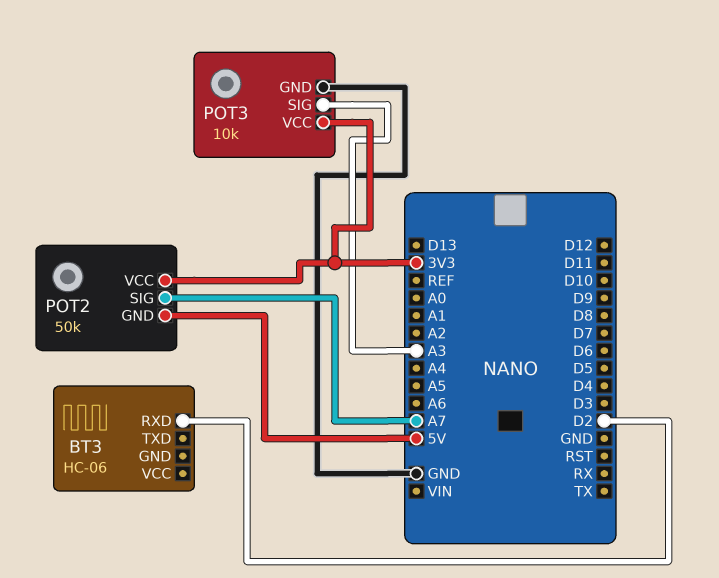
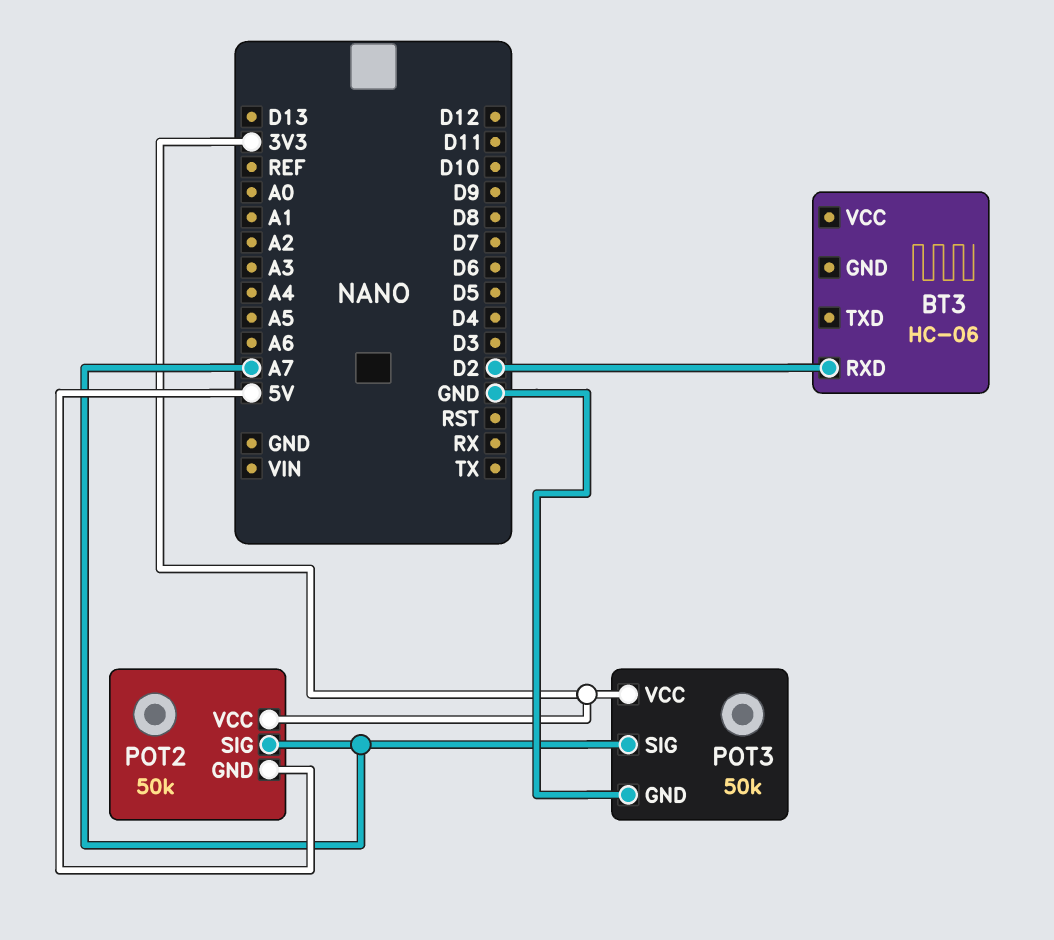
POT3: 10k -> 50k
POT3 pin SIG: A3 -> A7

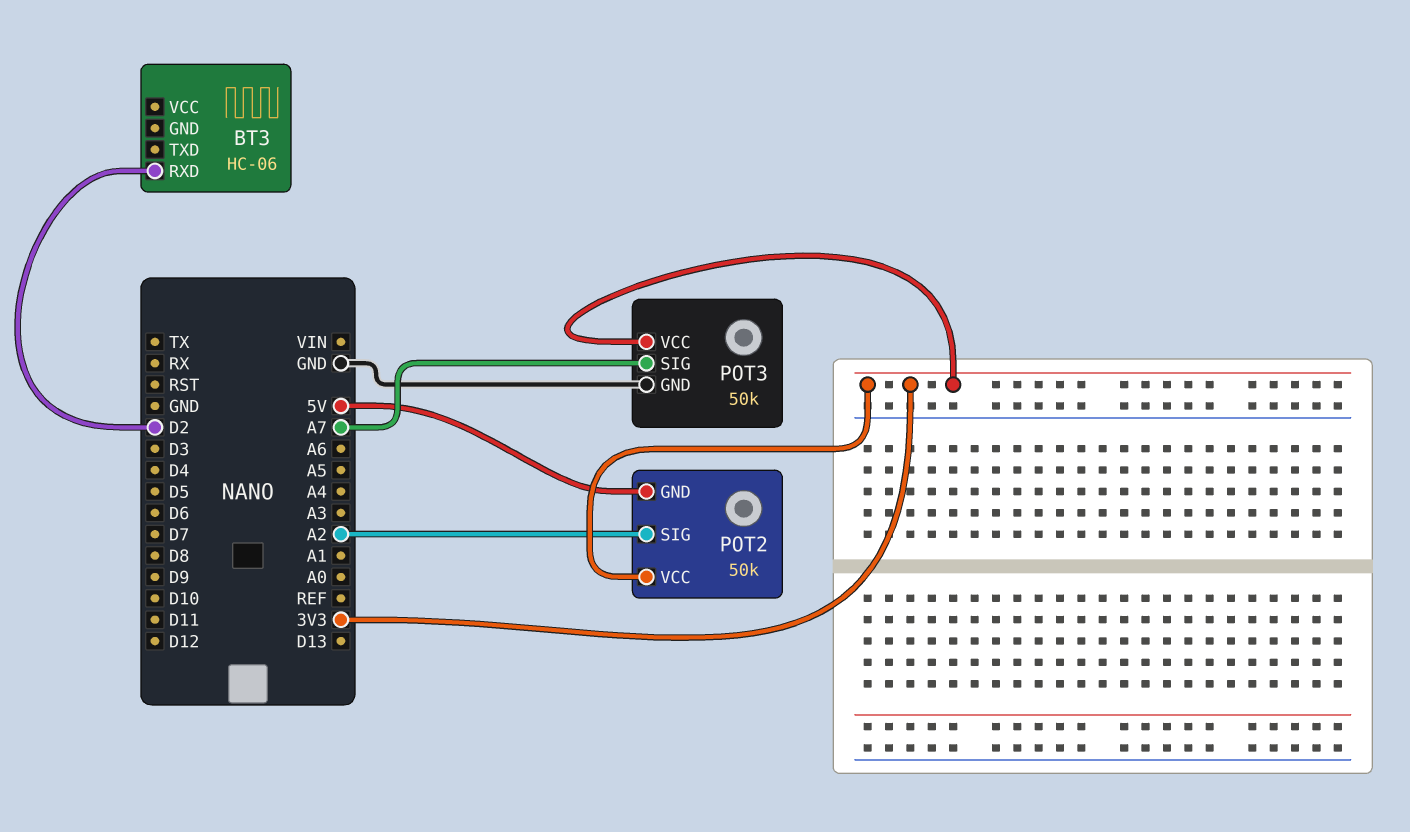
POT2 pin SIG: A7 -> A2

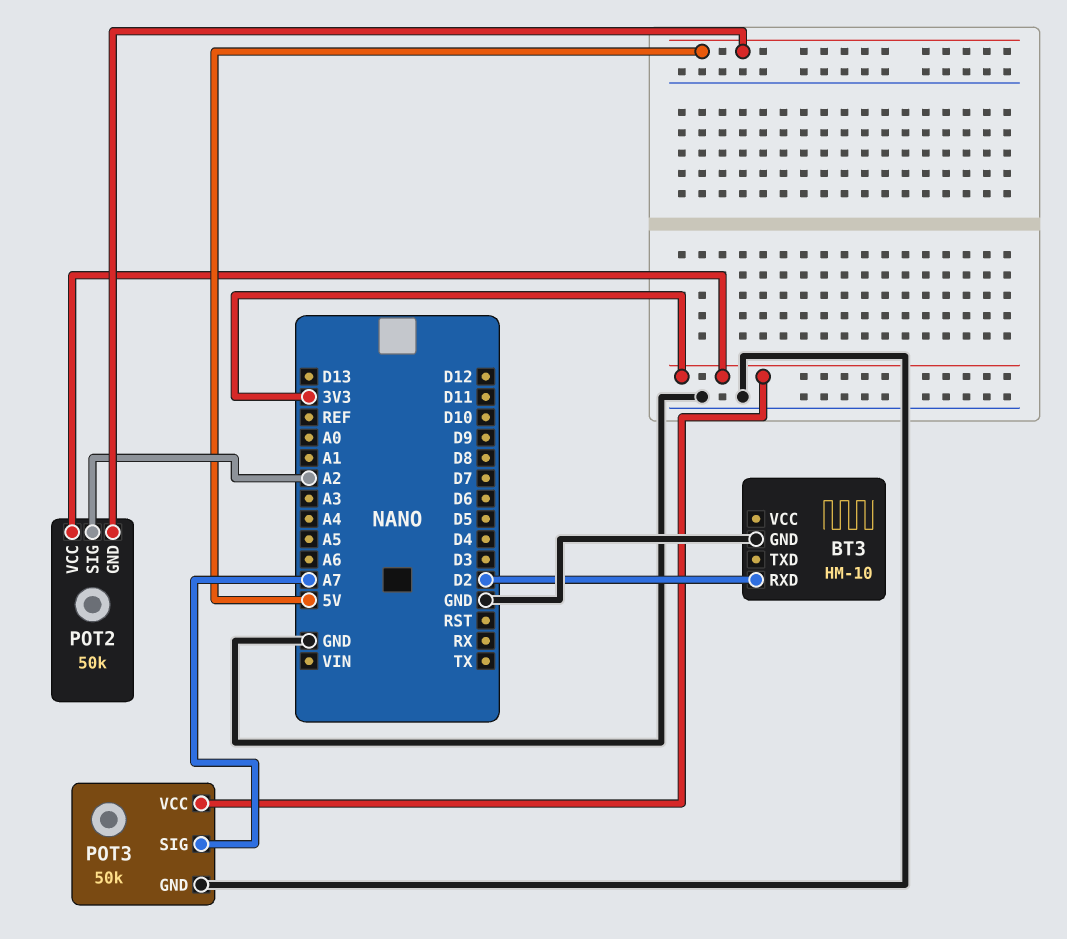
BT3: HC-06 -> HM-10
BT3 pin GND: none -> GND

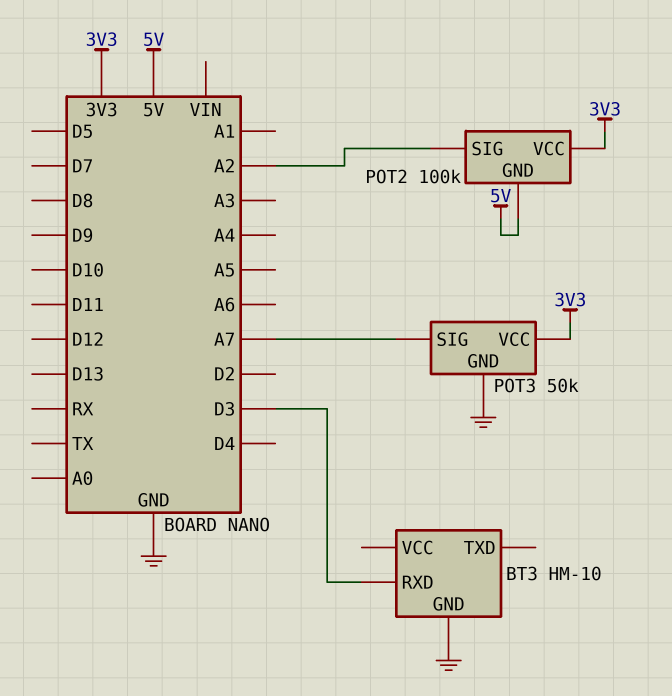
BT3 pin RXD: D2 -> D3
POT2: 50k -> 100k

